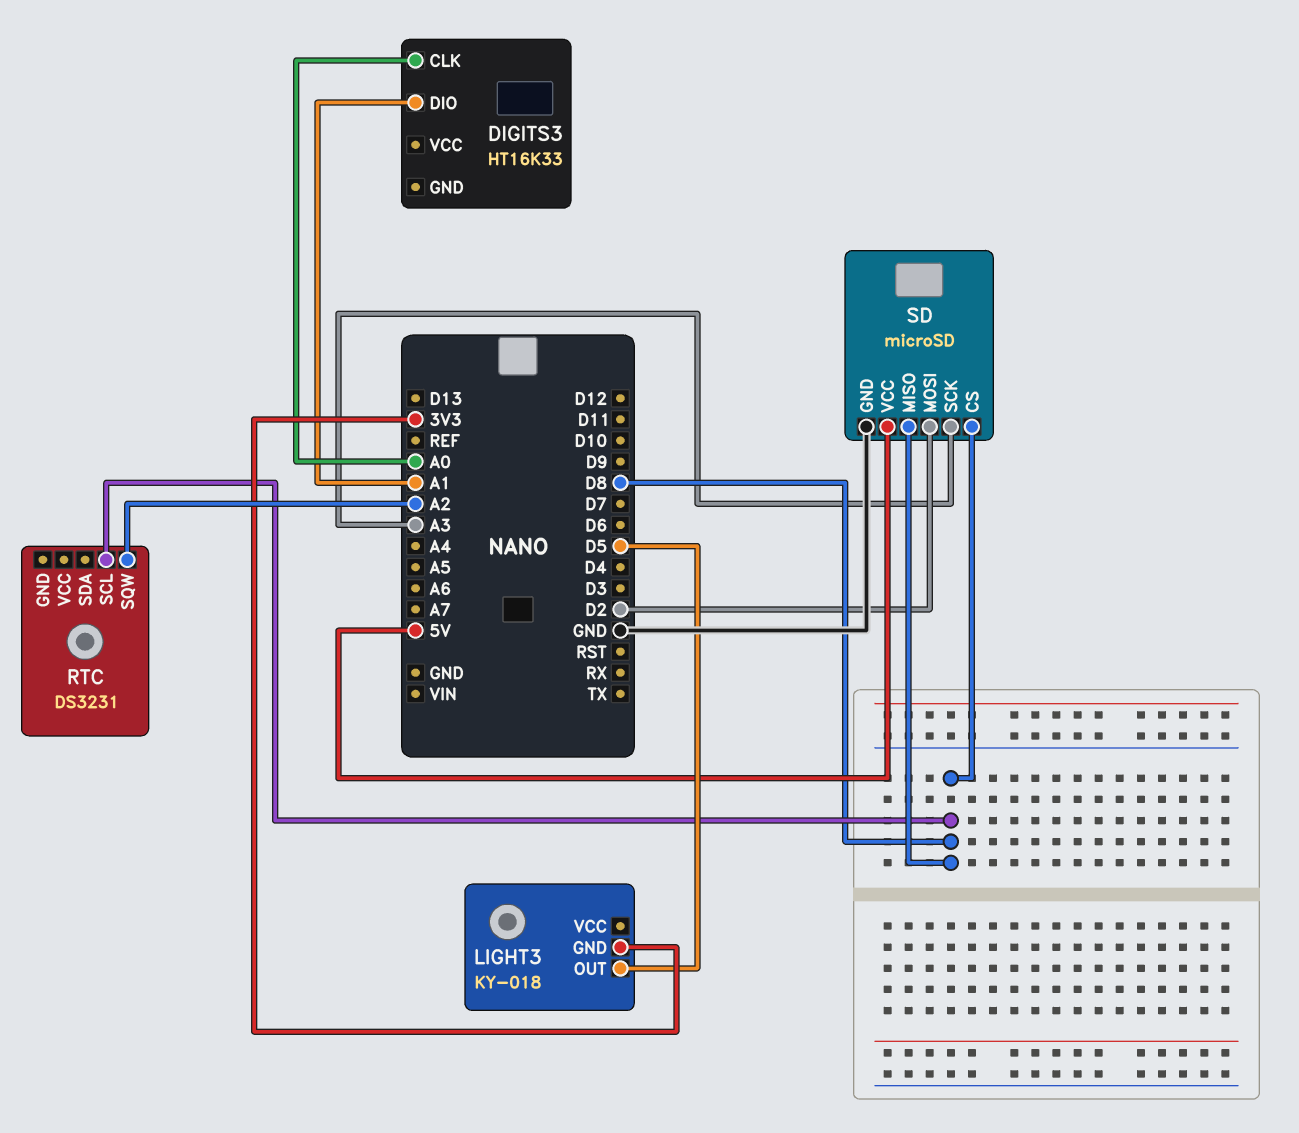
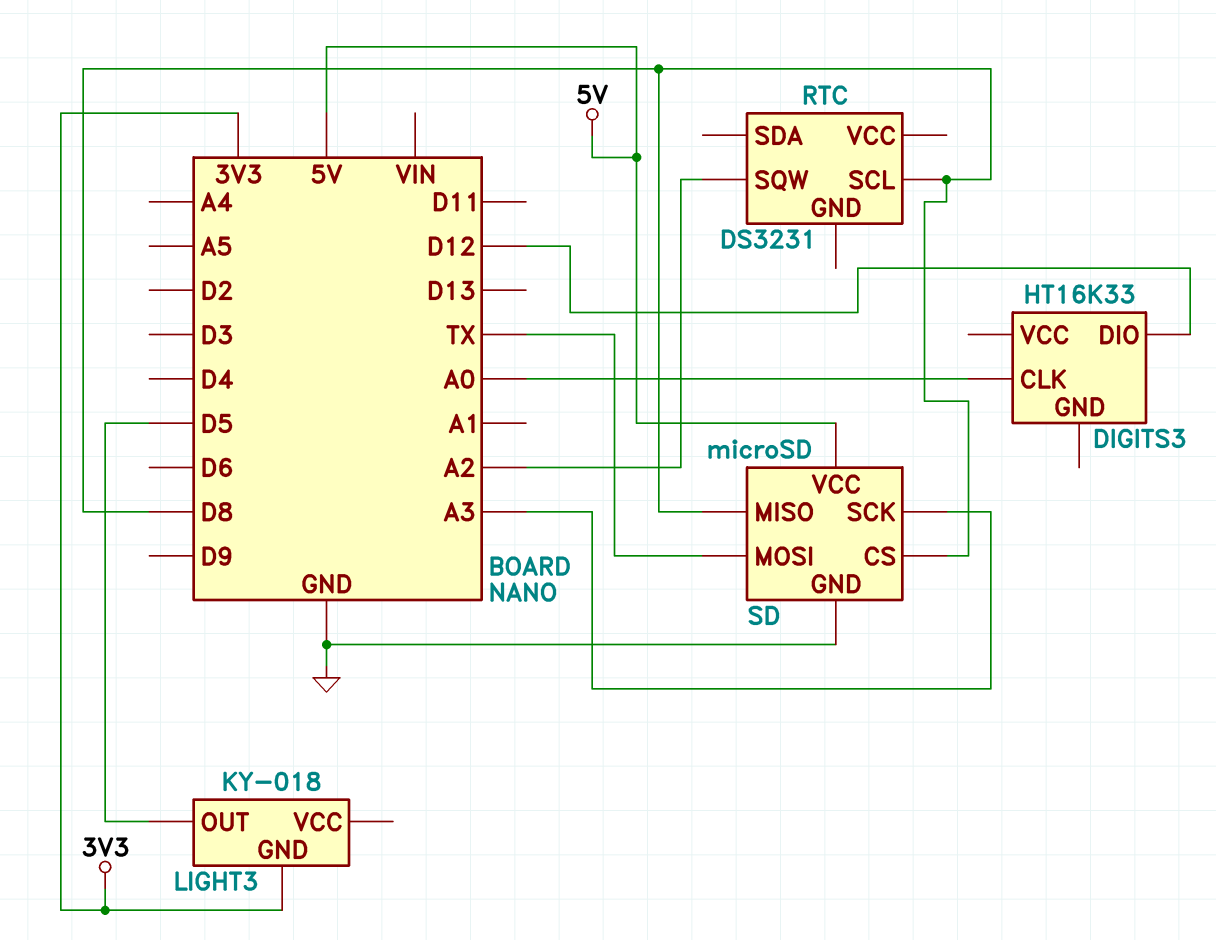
DIGITS3 pin DIO: A1 -> D12
SD pin MOSI: D2 -> TX

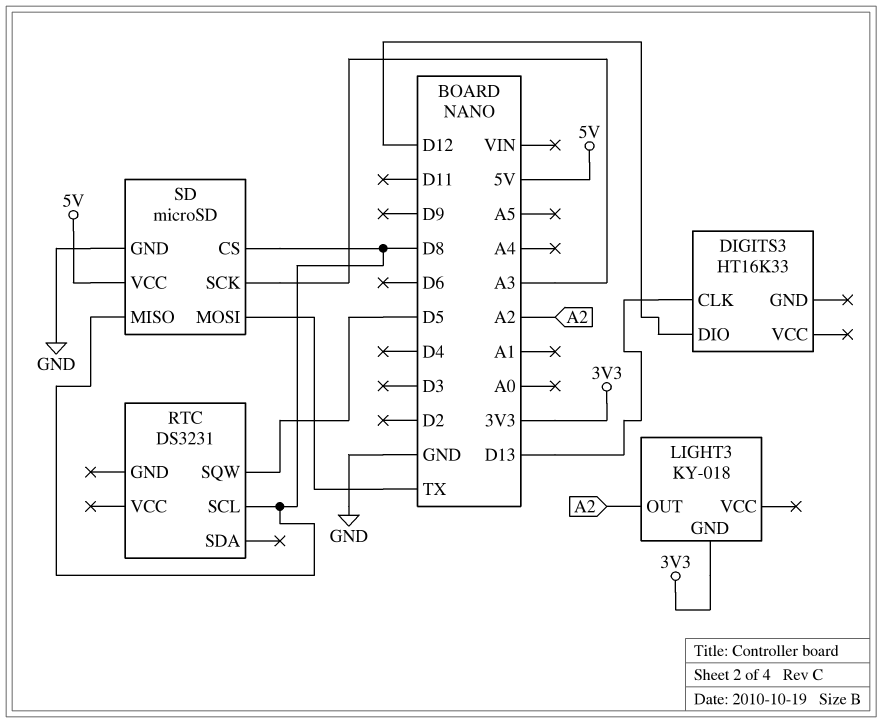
DIGITS3 pin CLK: A0 -> D13
LIGHT3 pin OUT: D5 -> A2
RTC pin SQW: A2 -> D5

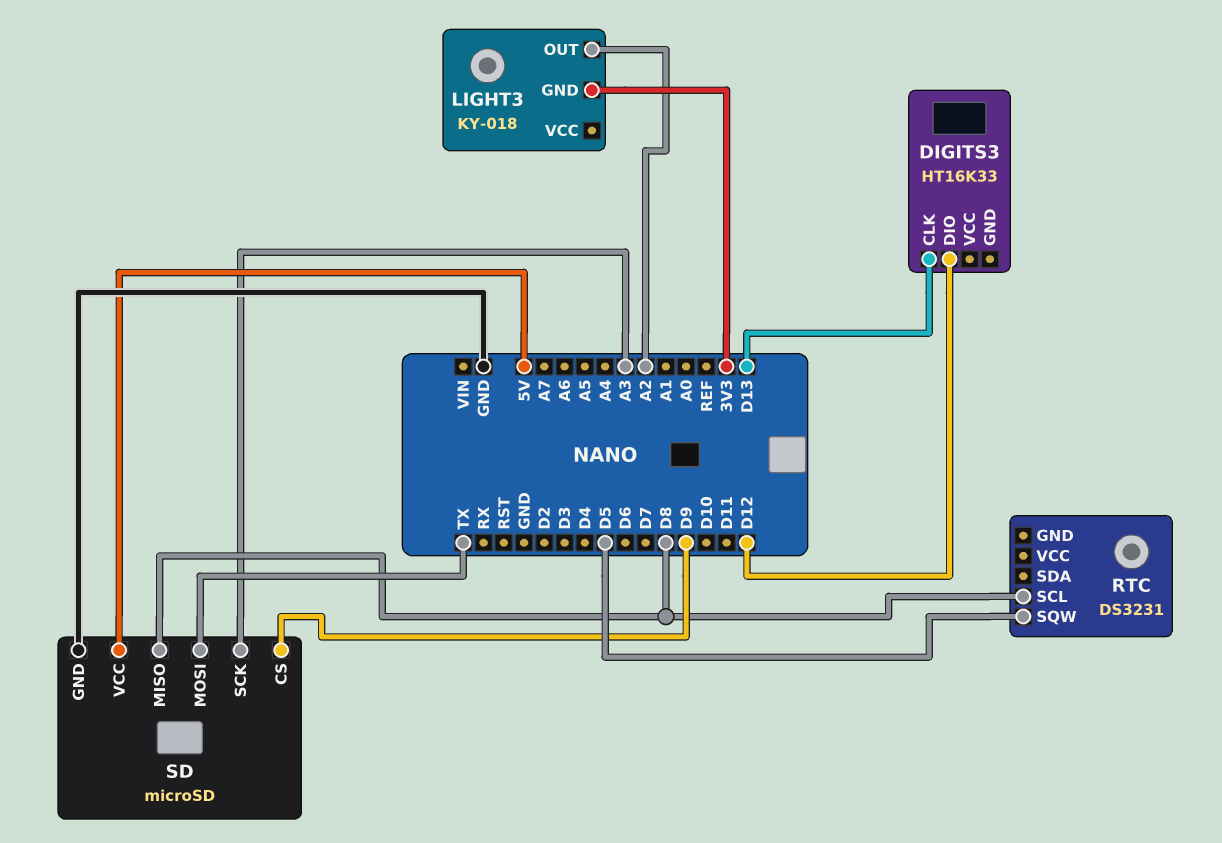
SD pin CS: D8 -> D9

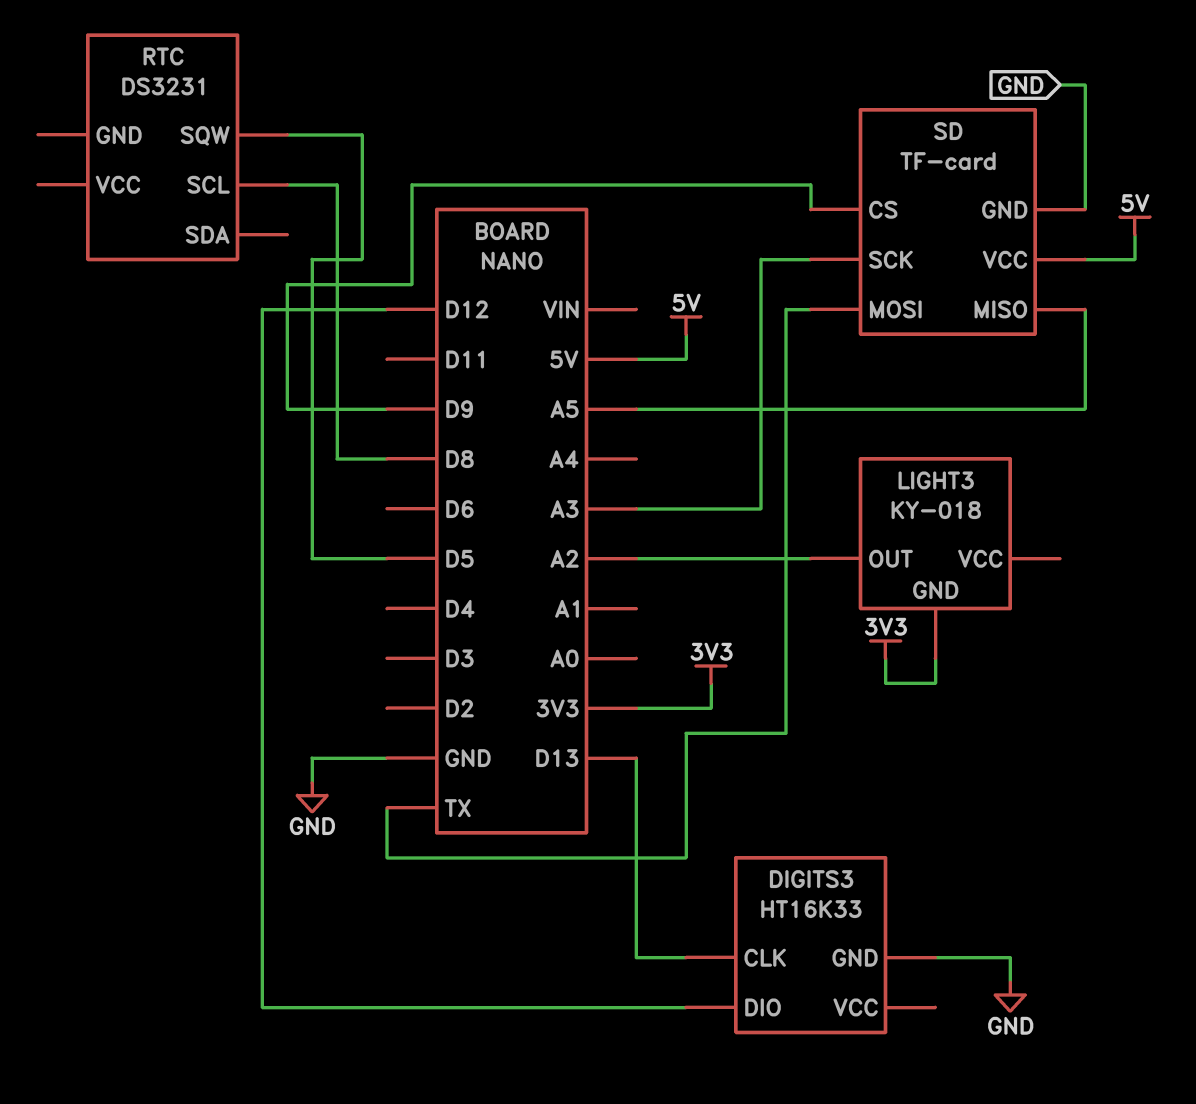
DIGITS3 pin GND: none -> GND
SD: microSD -> TF-card
SD pin MISO: D8 -> A5

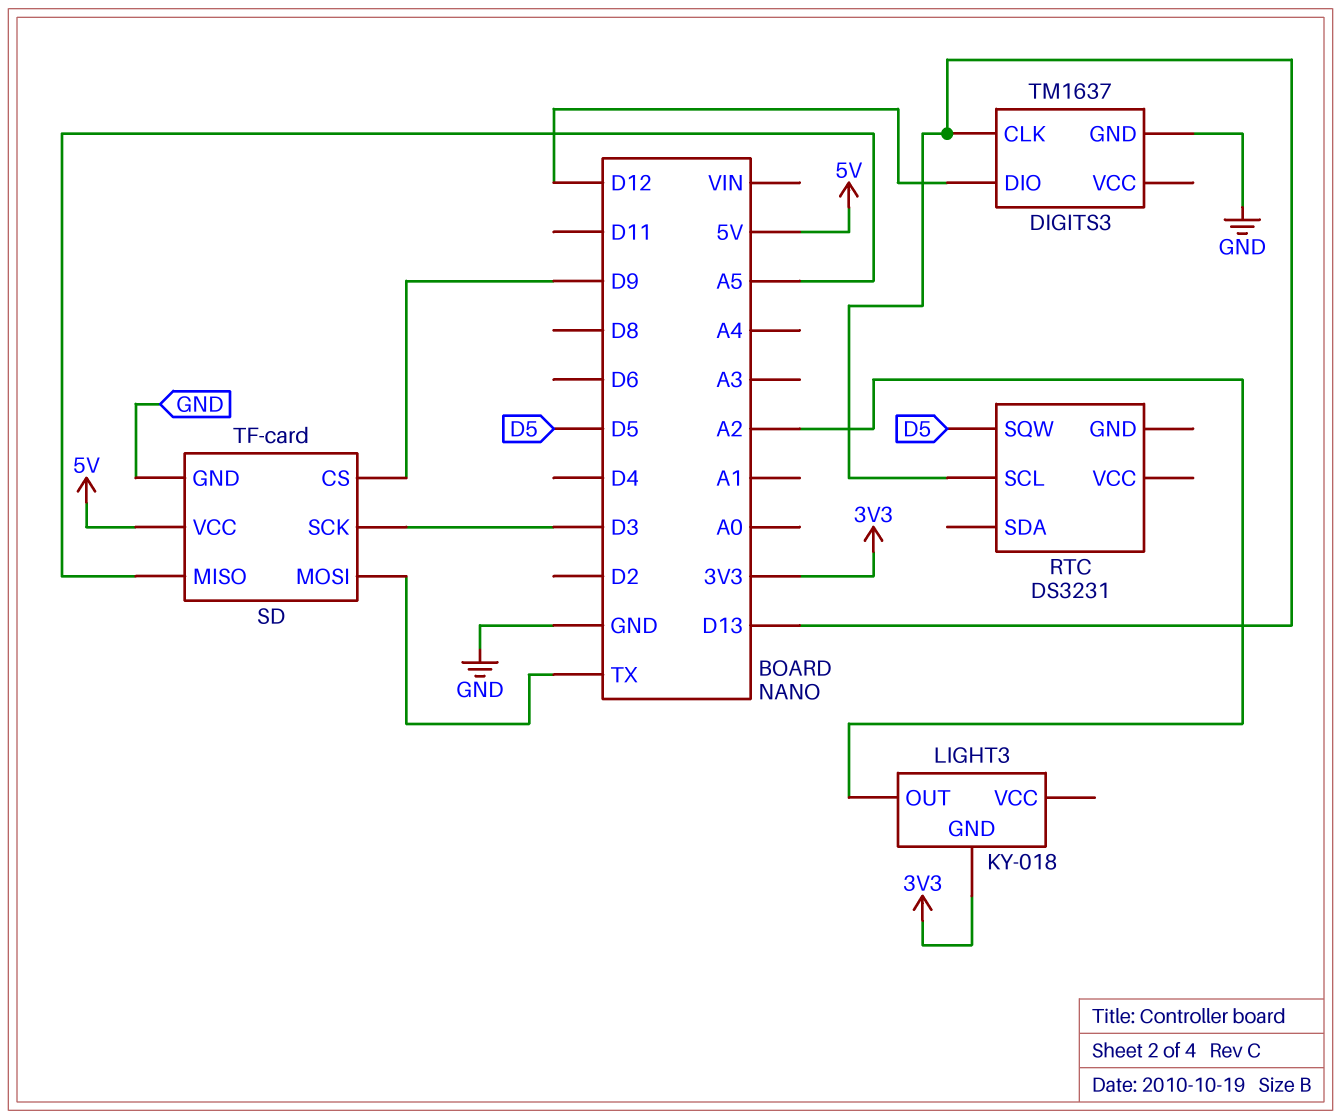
DIGITS3: HT16K33 -> TM1637
RTC pin SCL: D8 -> D13
SD pin SCK: A3 -> D3

